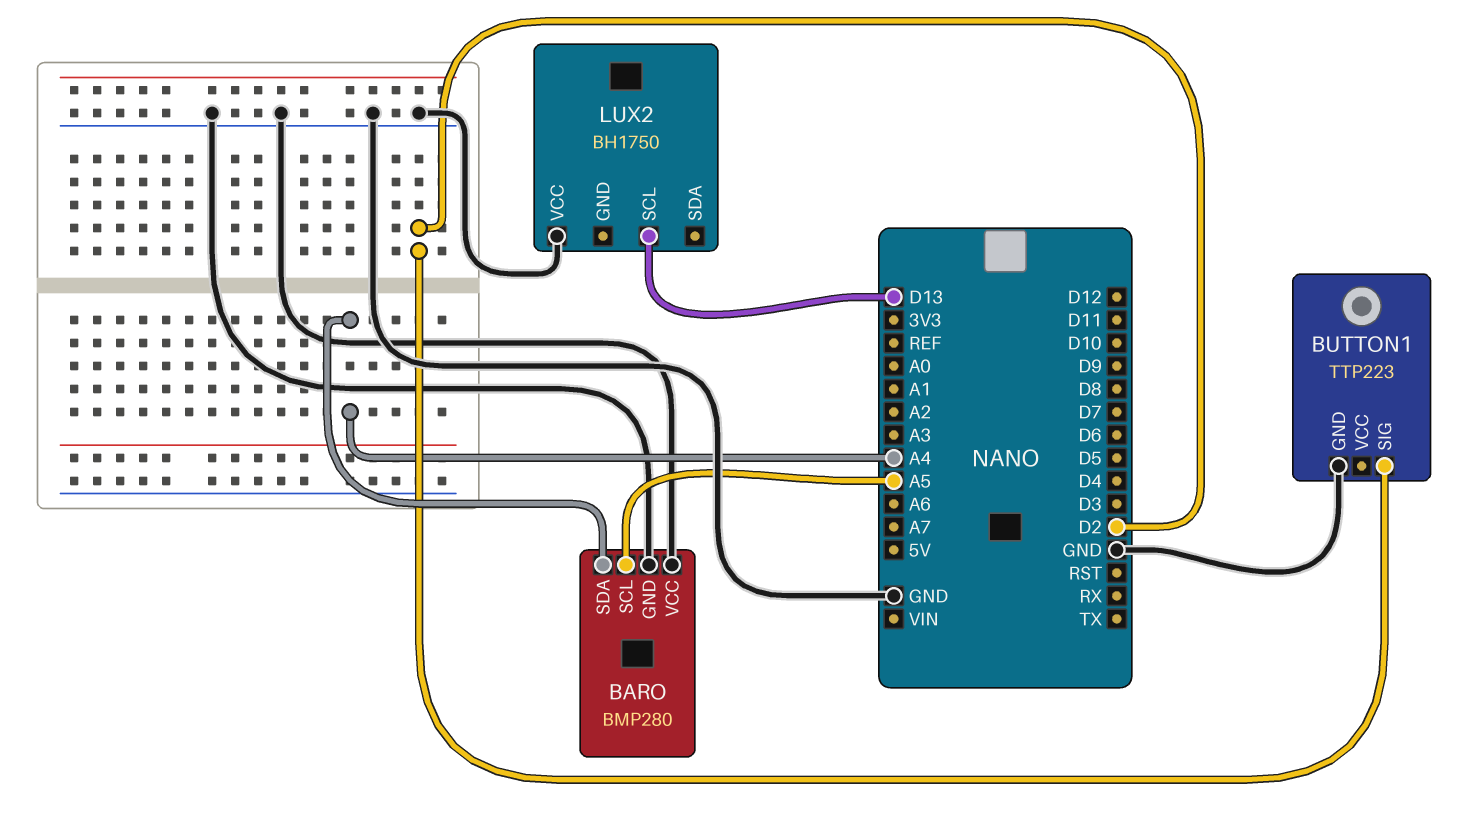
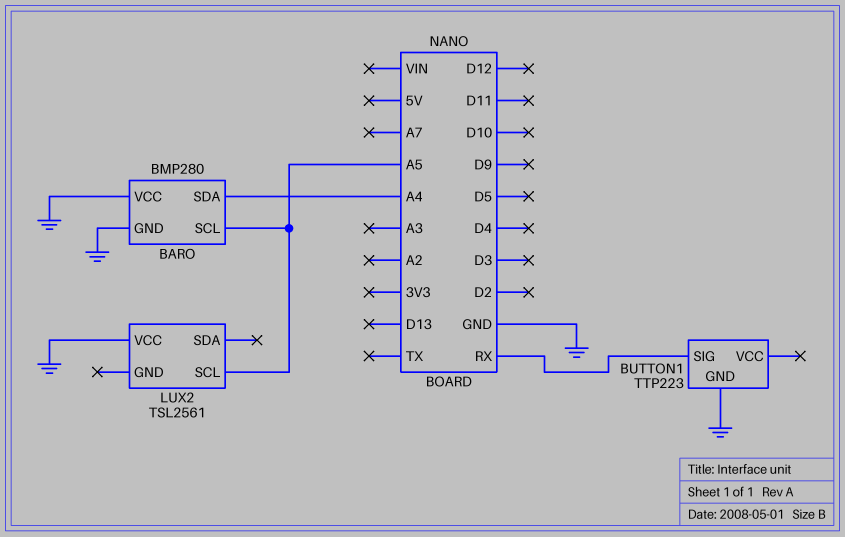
BUTTON1 pin SIG: D2 -> RX
LUX2: BH1750 -> TSL2561
LUX2 pin SCL: D13 -> A5

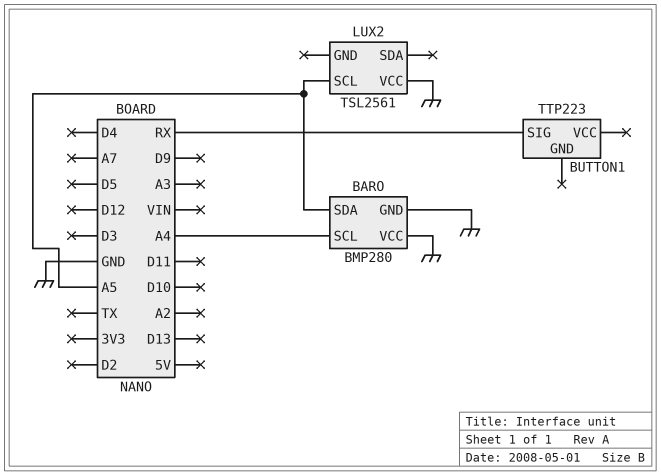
BARO pin SCL: A5 -> A4
BARO pin SDA: A4 -> A5
BUTTON1 pin GND: GND -> none

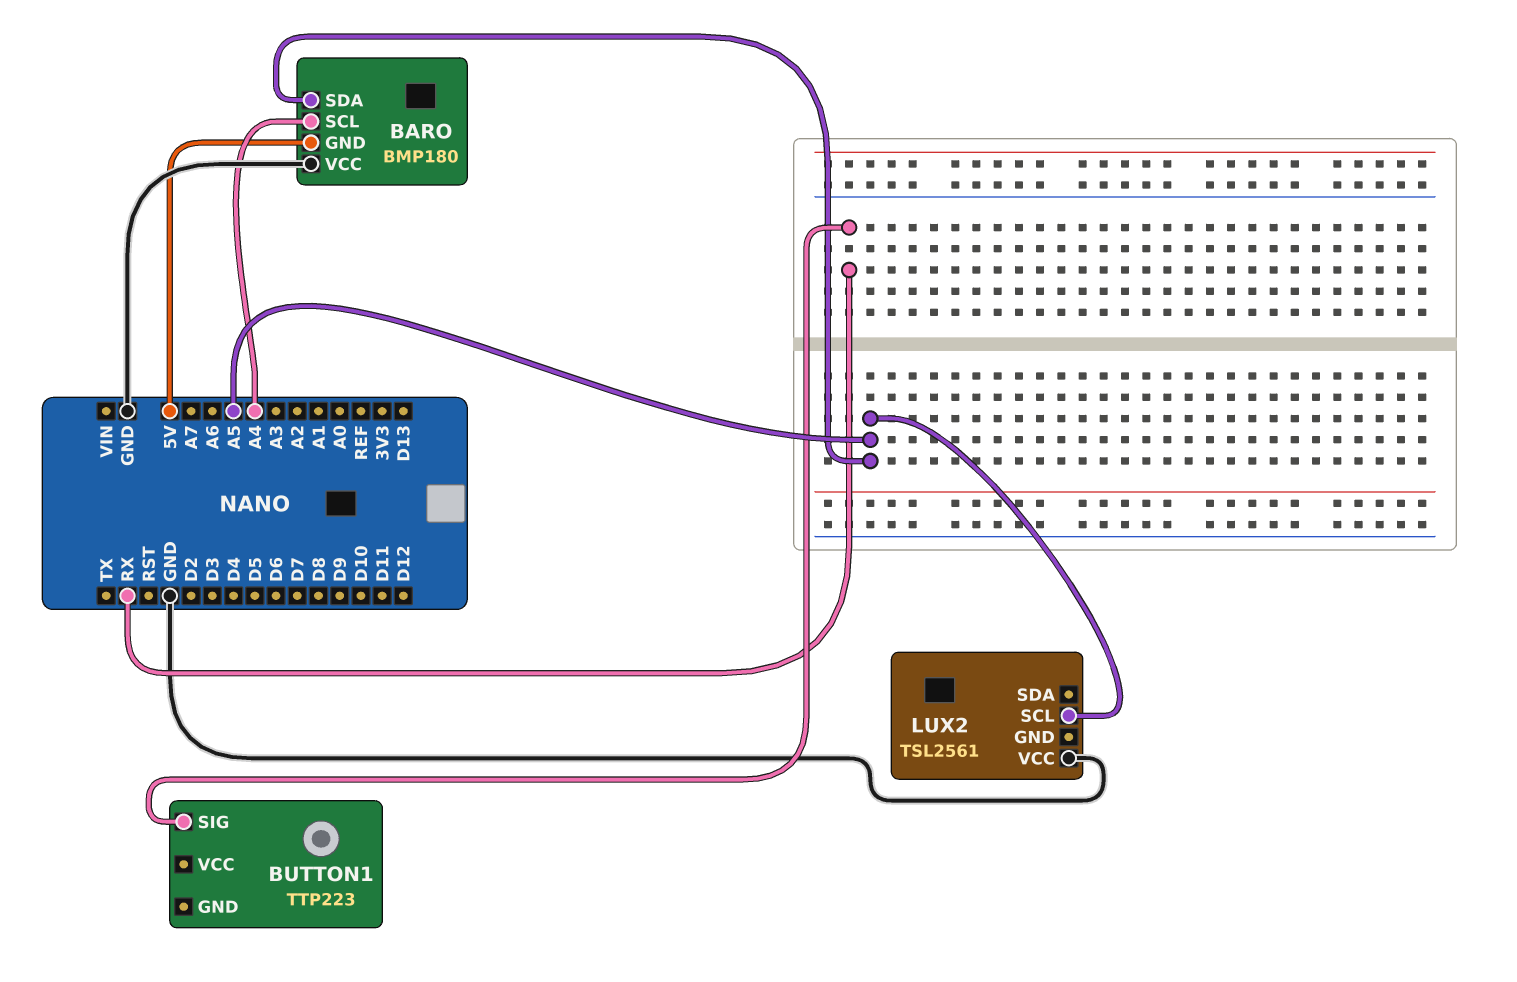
BARO: BMP280 -> BMP180
BARO pin GND: GND -> 5V

